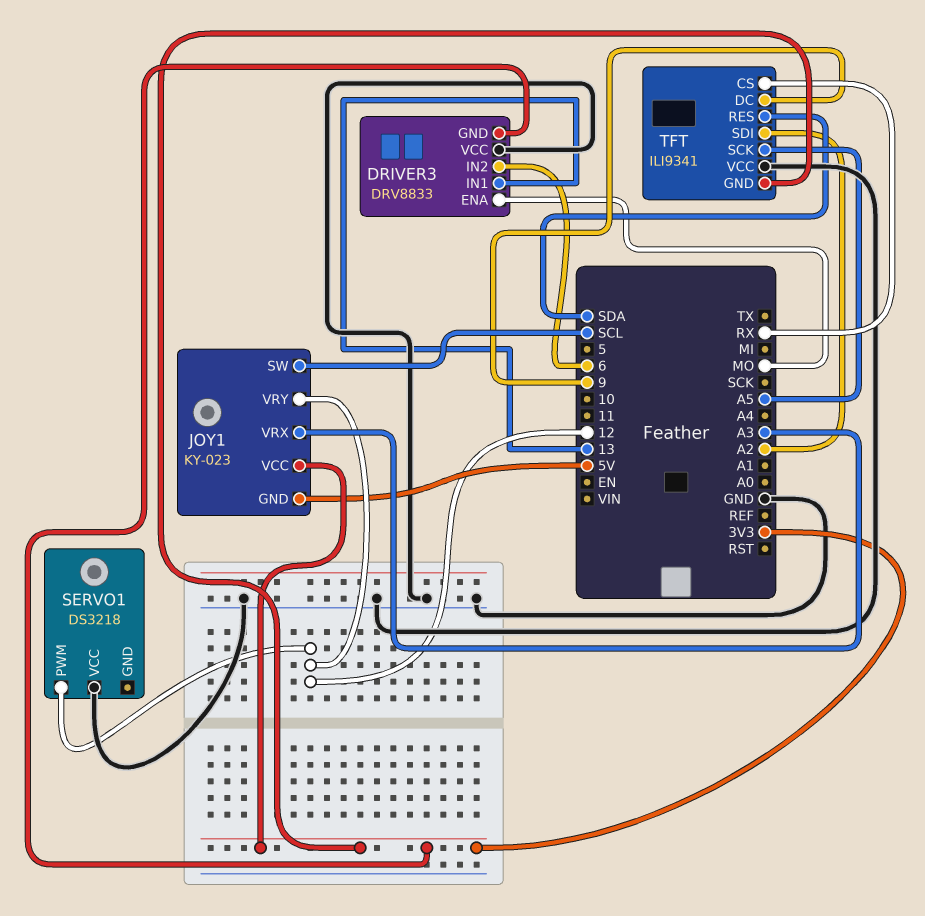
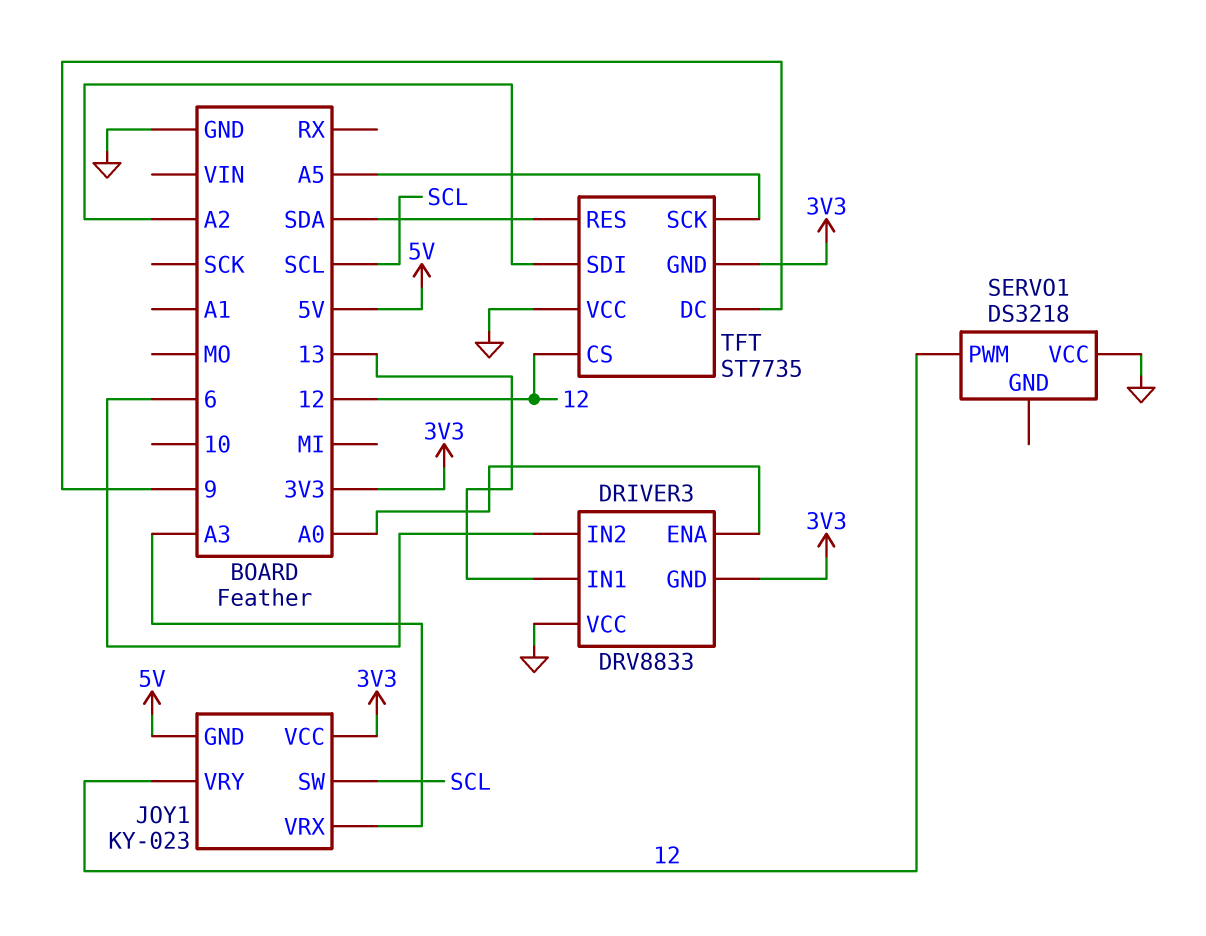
DRIVER3 pin ENA: MO -> A0
TFT: ILI9341 -> ST7735
TFT pin CS: RX -> 12

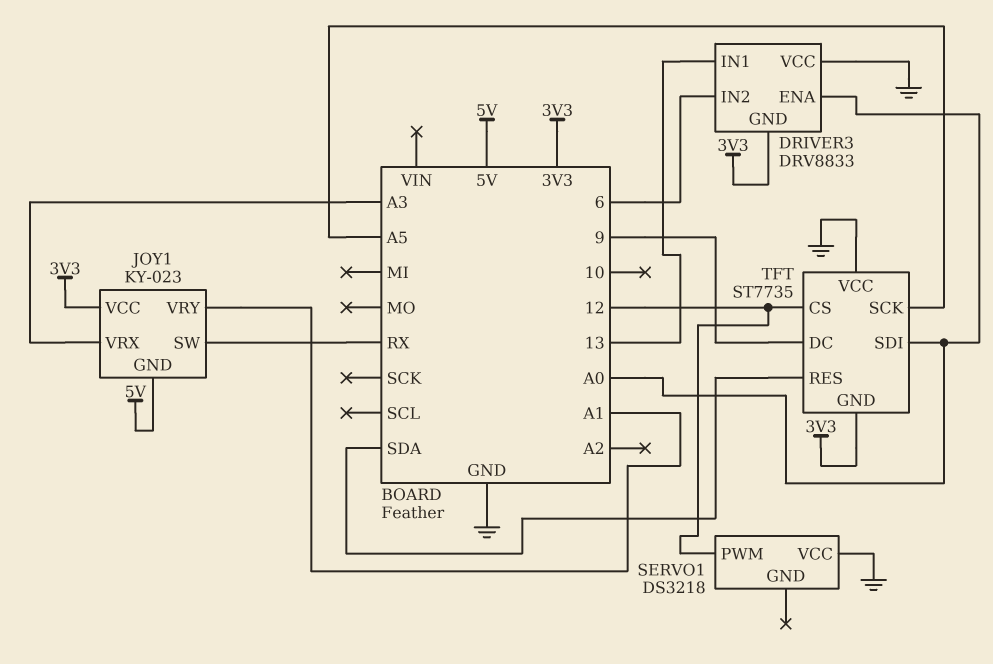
JOY1 pin SW: SCL -> RX
JOY1 pin VRY: 12 -> A1
TFT pin SDI: A2 -> A0

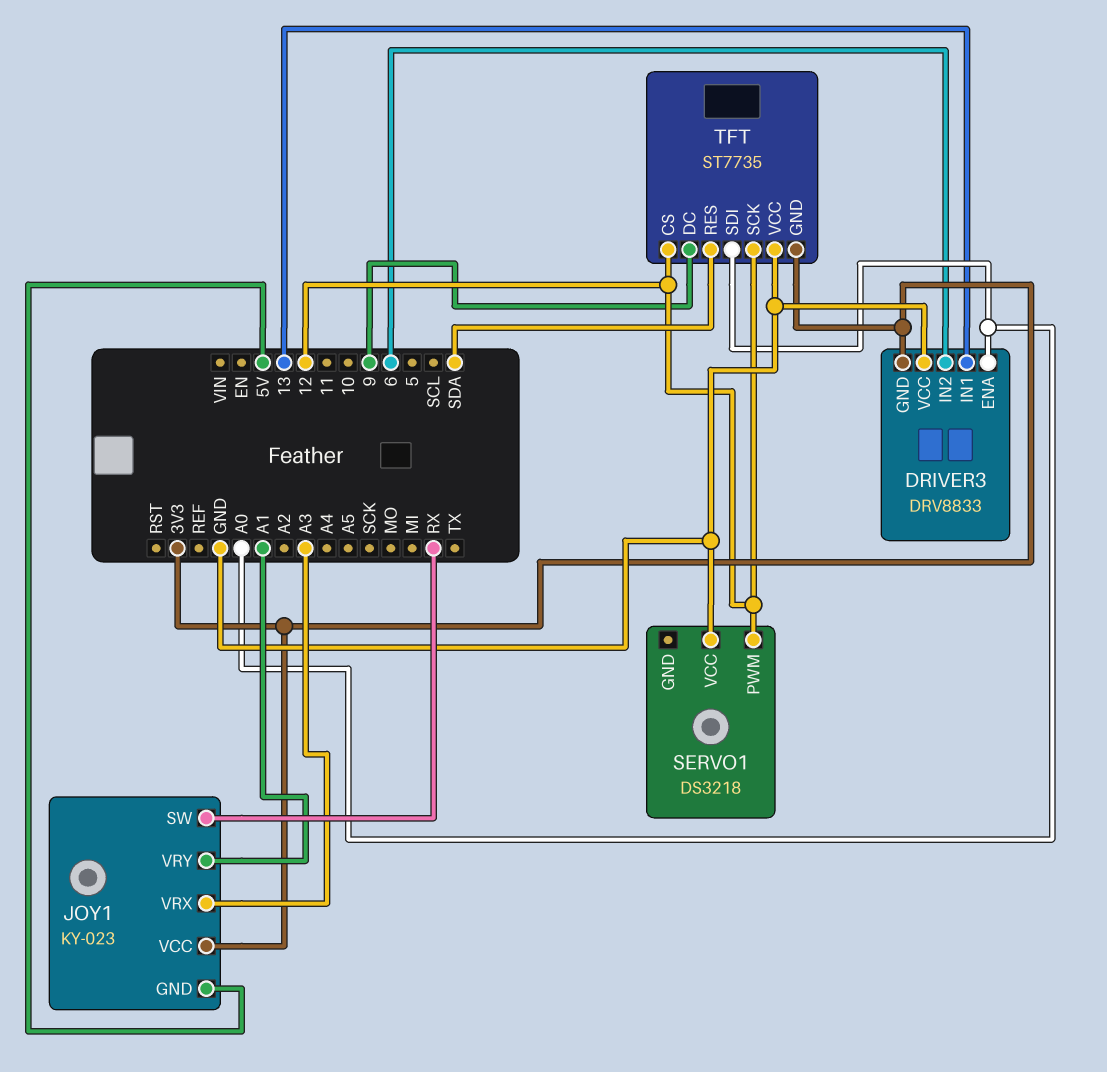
TFT pin SCK: A5 -> 12

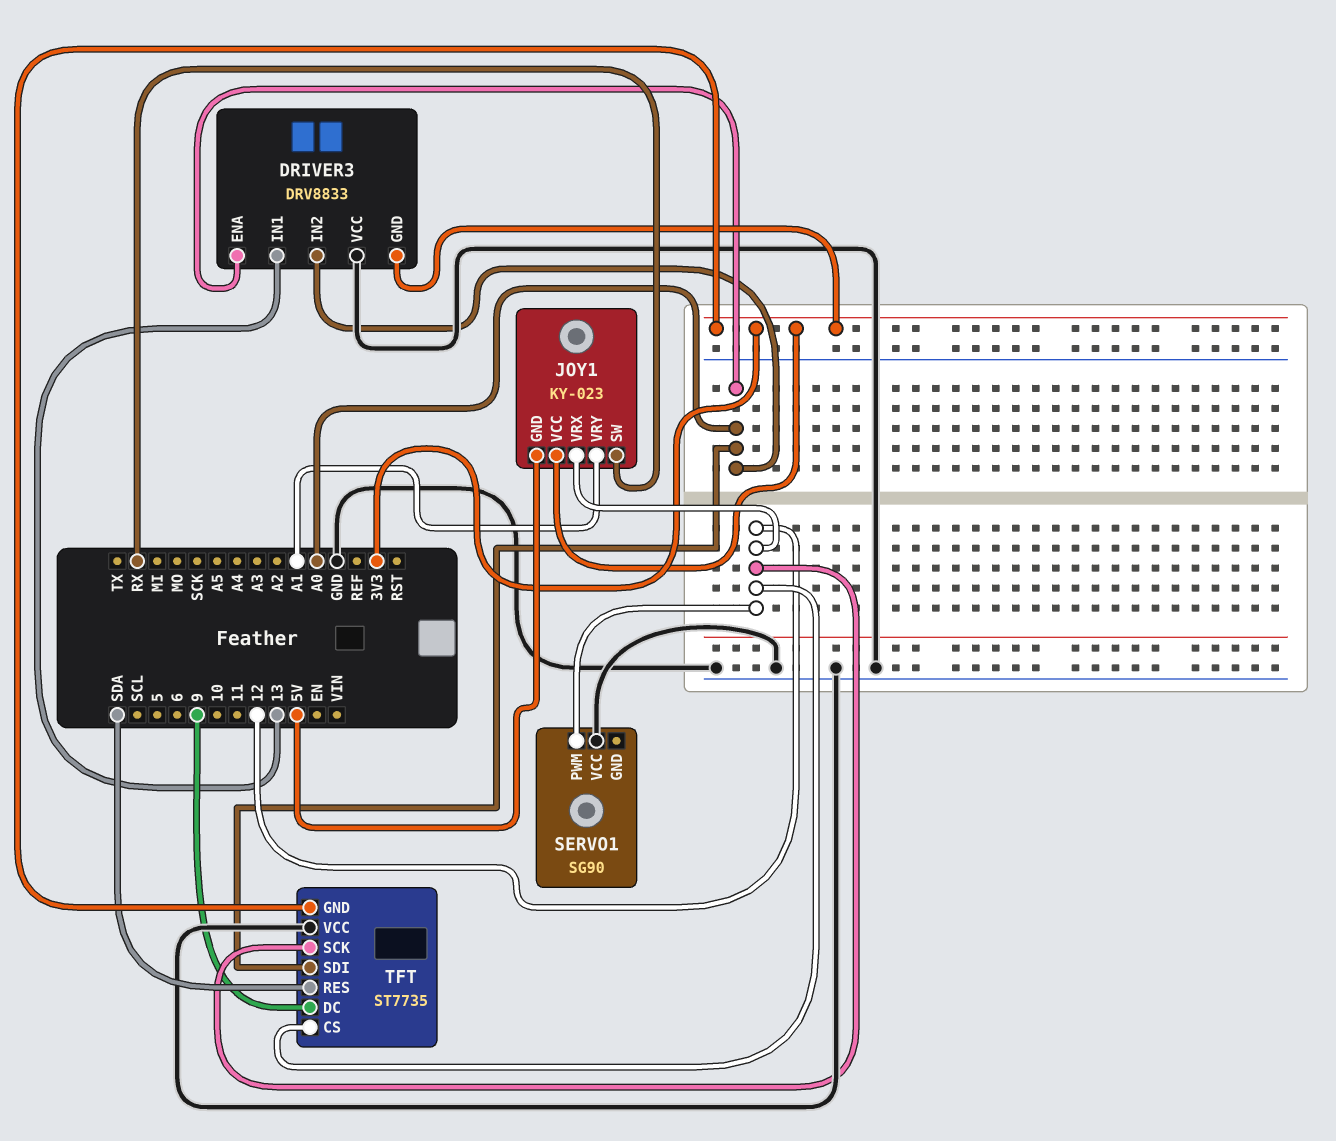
DRIVER3 pin IN2: 6 -> A0
JOY1 pin VRX: A3 -> 12
SERVO1: DS3218 -> SG90

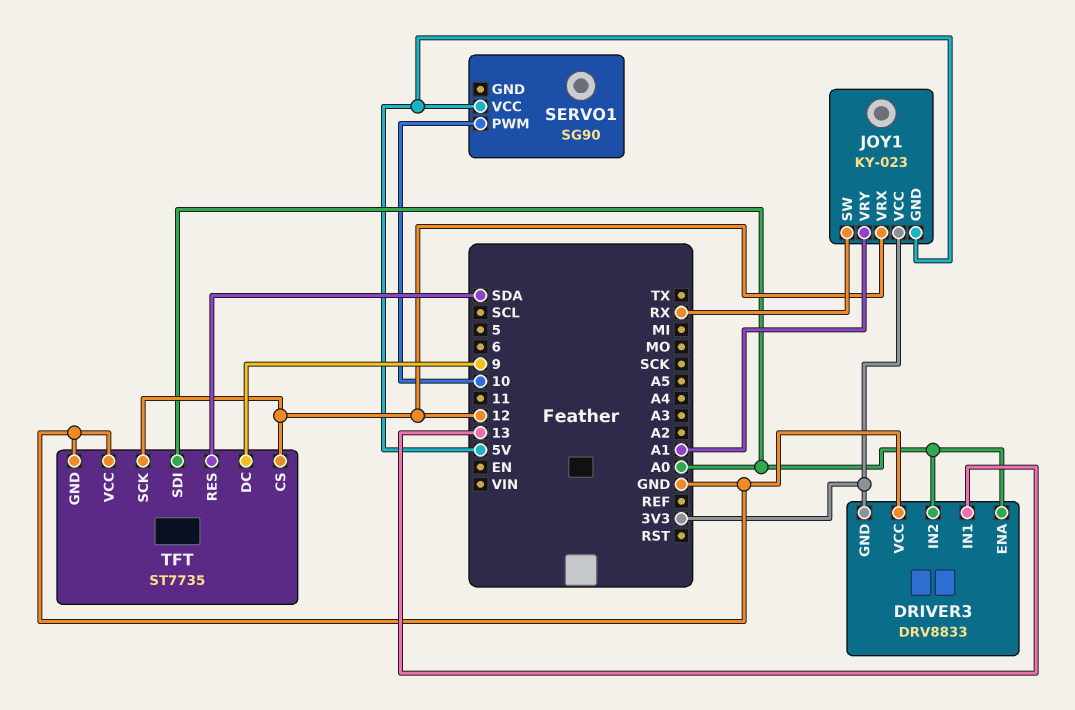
SERVO1 pin PWM: 12 -> 10
SERVO1 pin VCC: GND -> 5V
TFT pin GND: 3V3 -> GND

